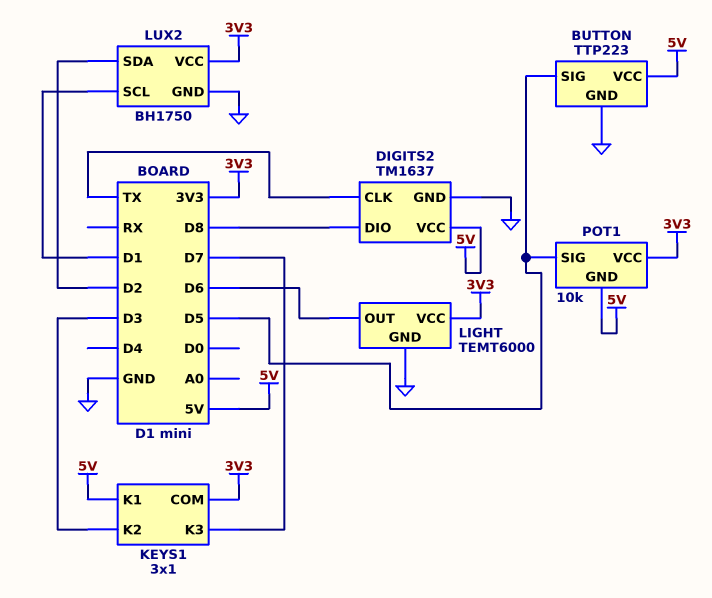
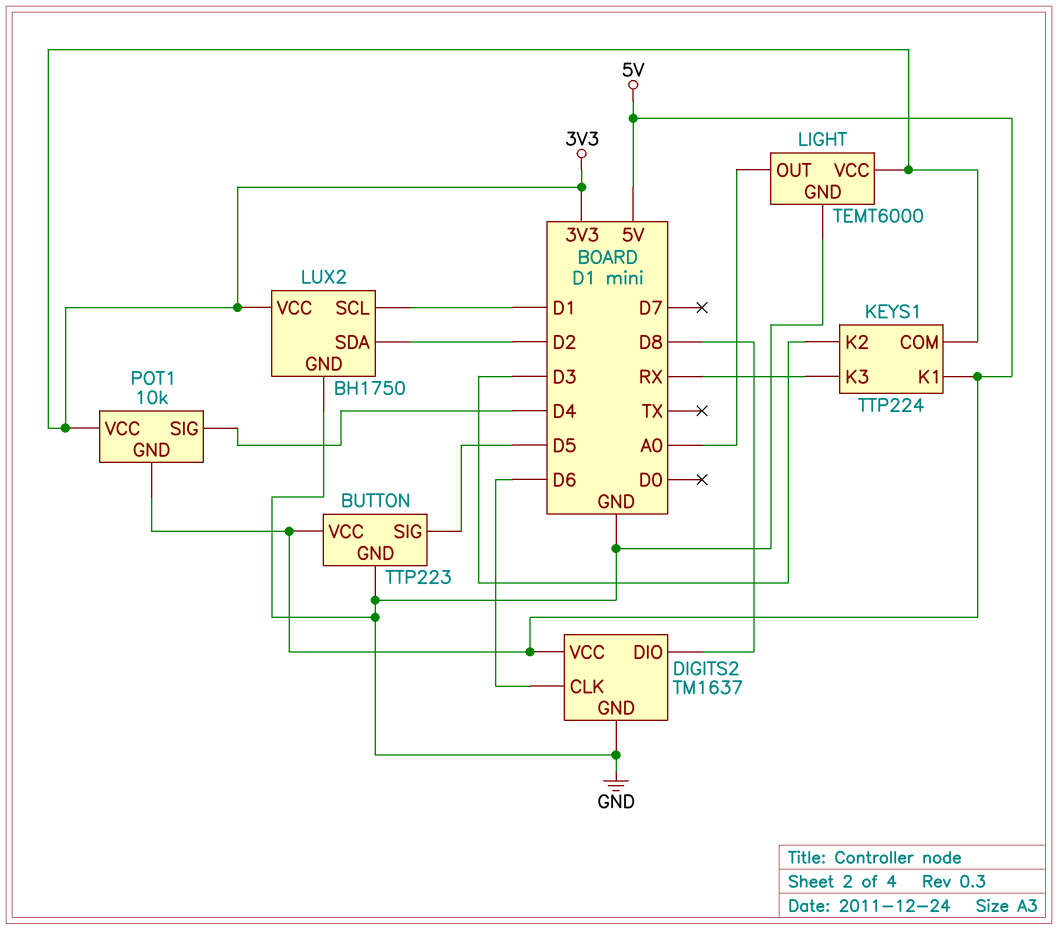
DIGITS2 pin CLK: TX -> D6
KEYS1: 3x1 -> TTP224
KEYS1 pin K3: D7 -> RX
LIGHT pin OUT: D6 -> A0
POT1 pin SIG: D5 -> D4

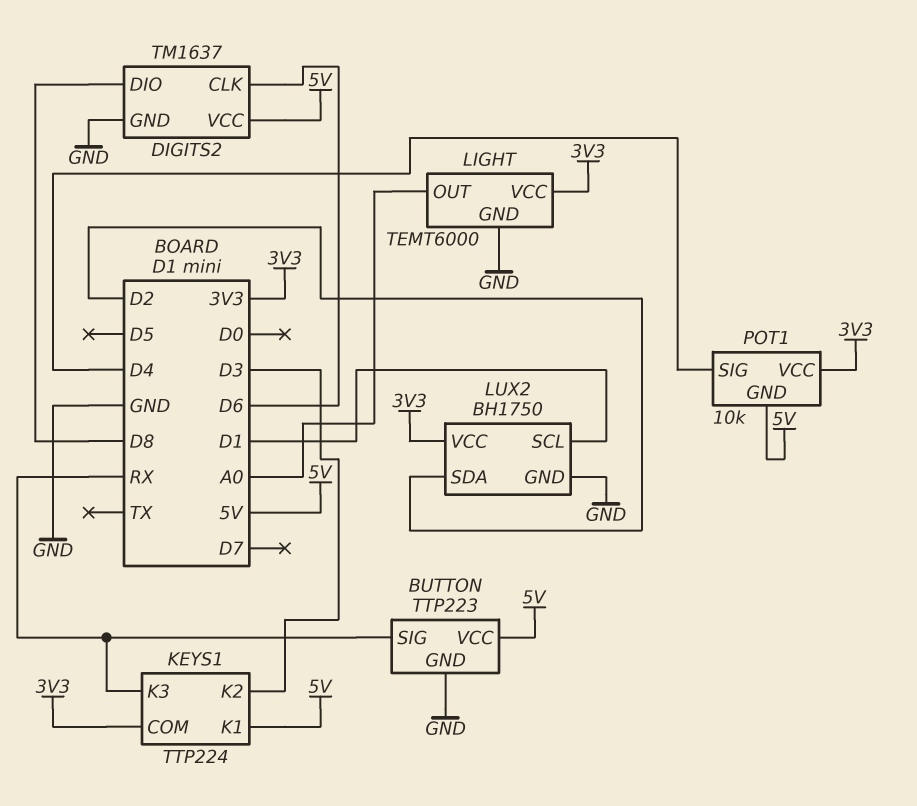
BUTTON pin SIG: D5 -> RX

